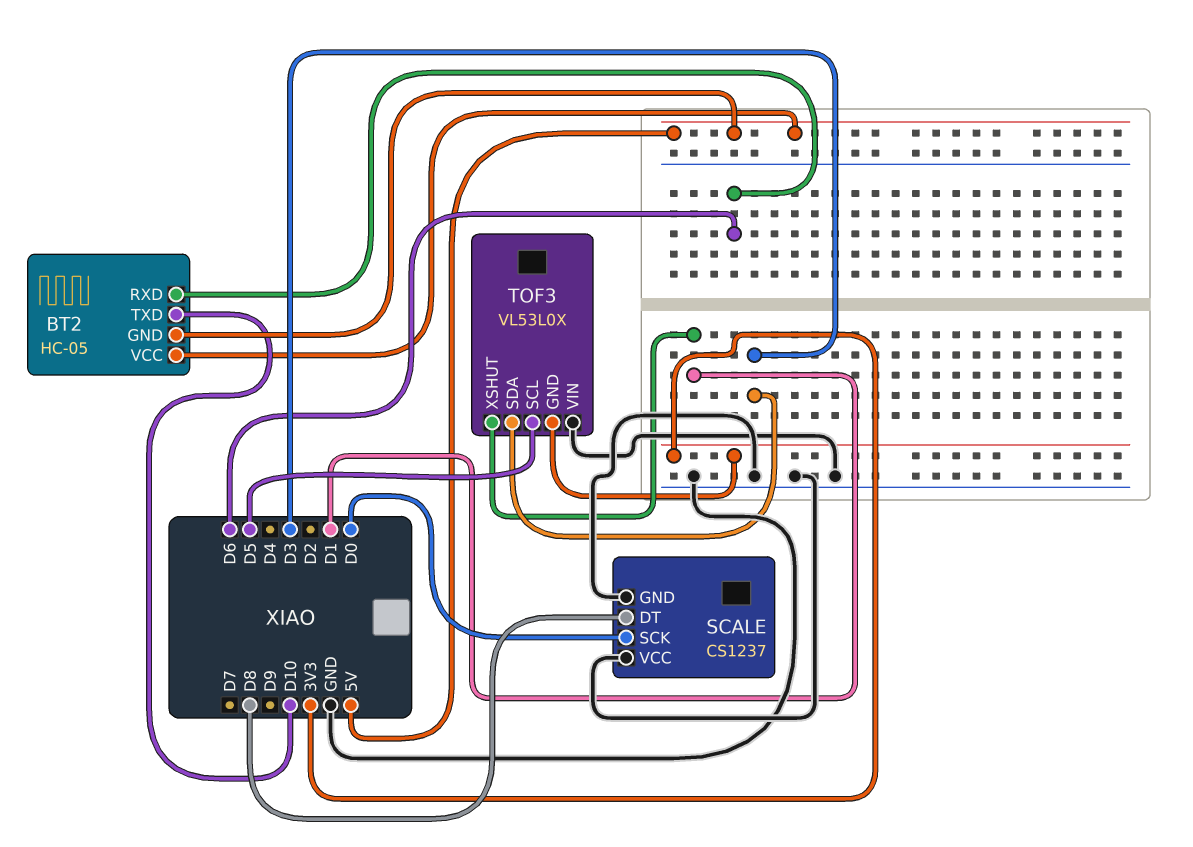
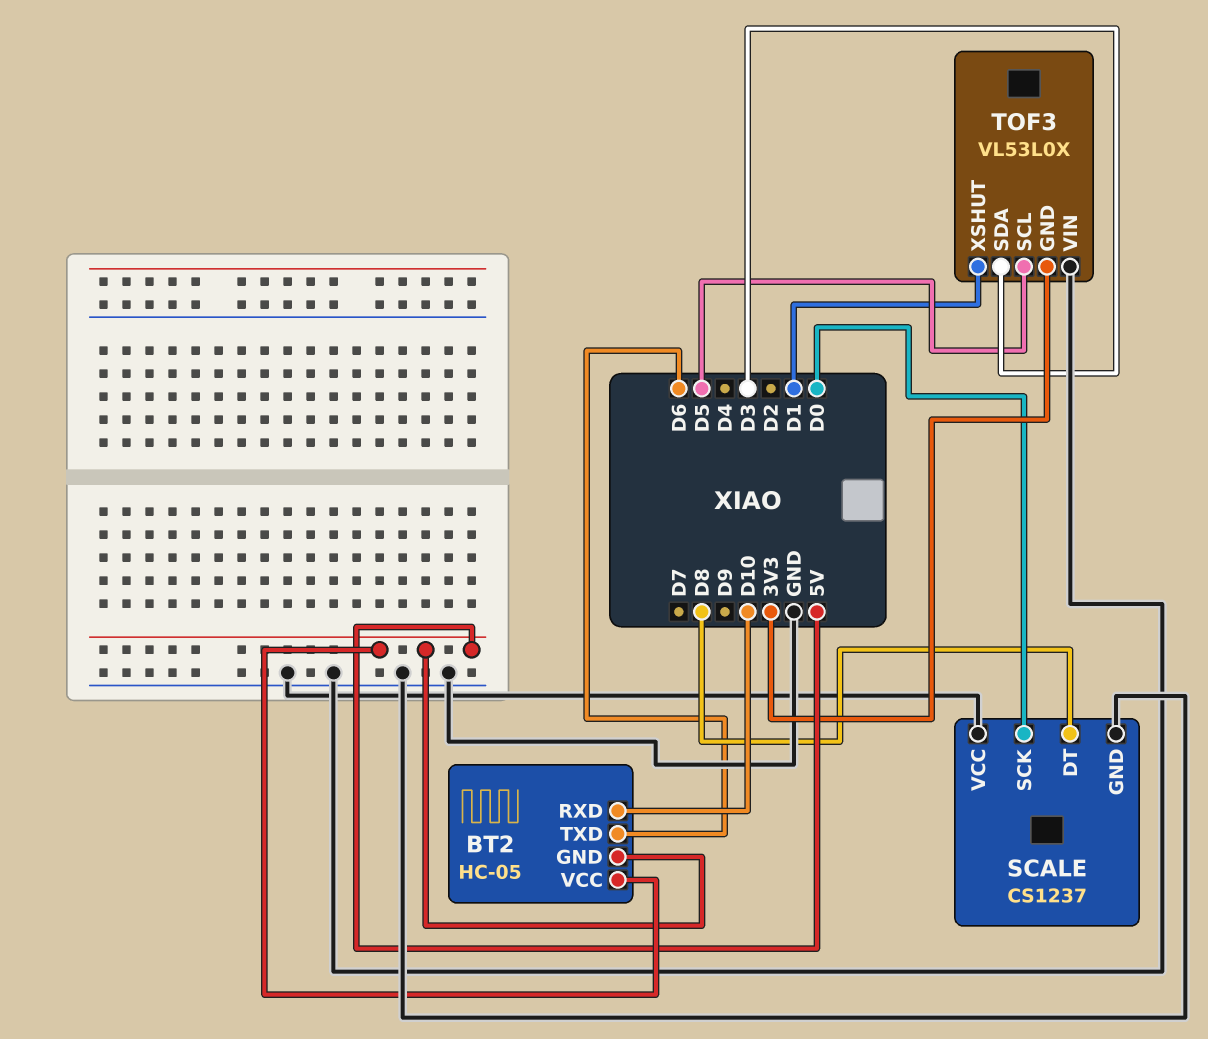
BT2 pin RXD: D6 -> D10
BT2 pin TXD: D10 -> D6

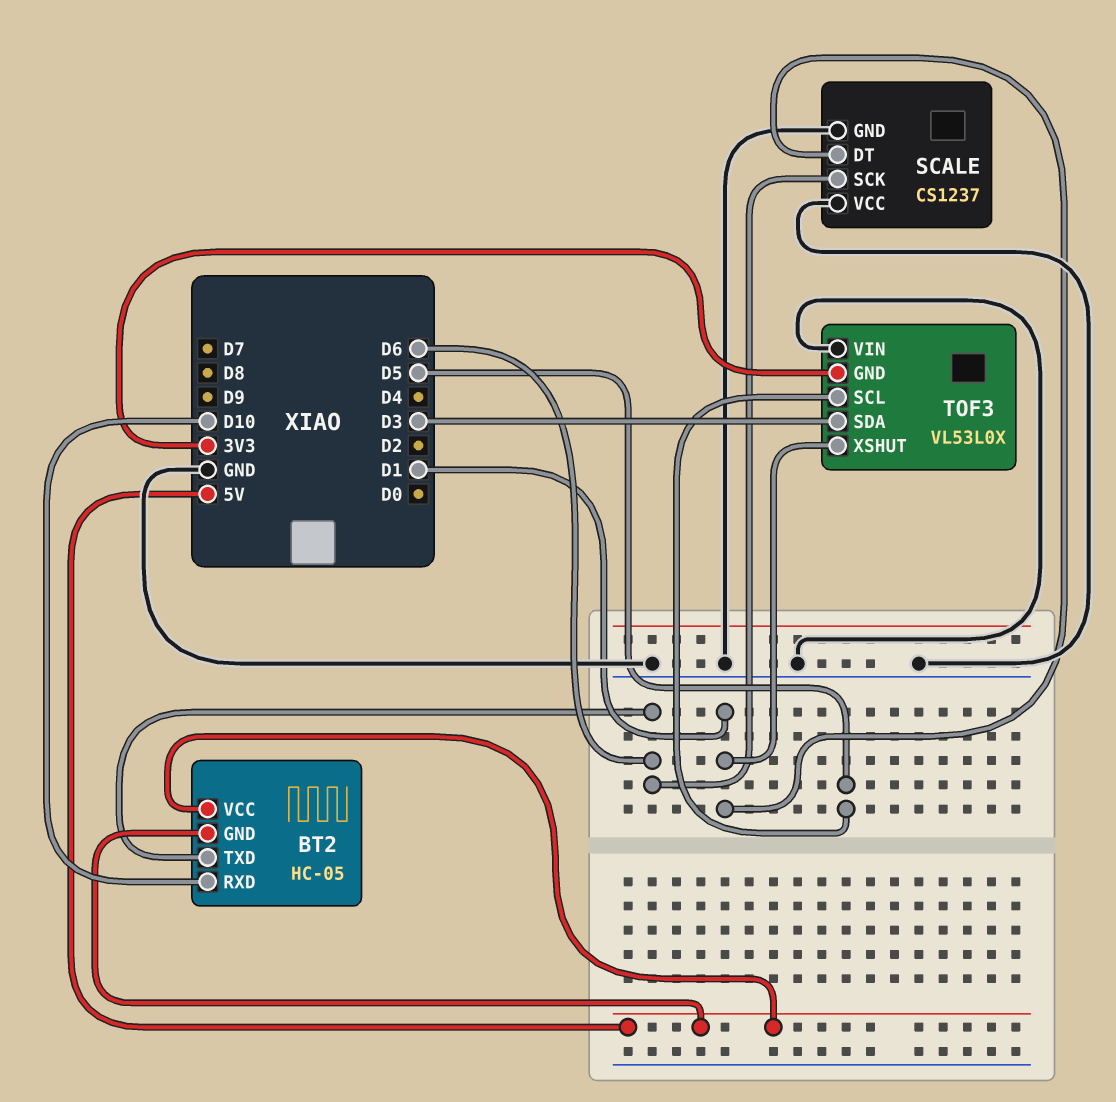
SCALE pin DT: D8 -> D1
SCALE pin SCK: D0 -> D6

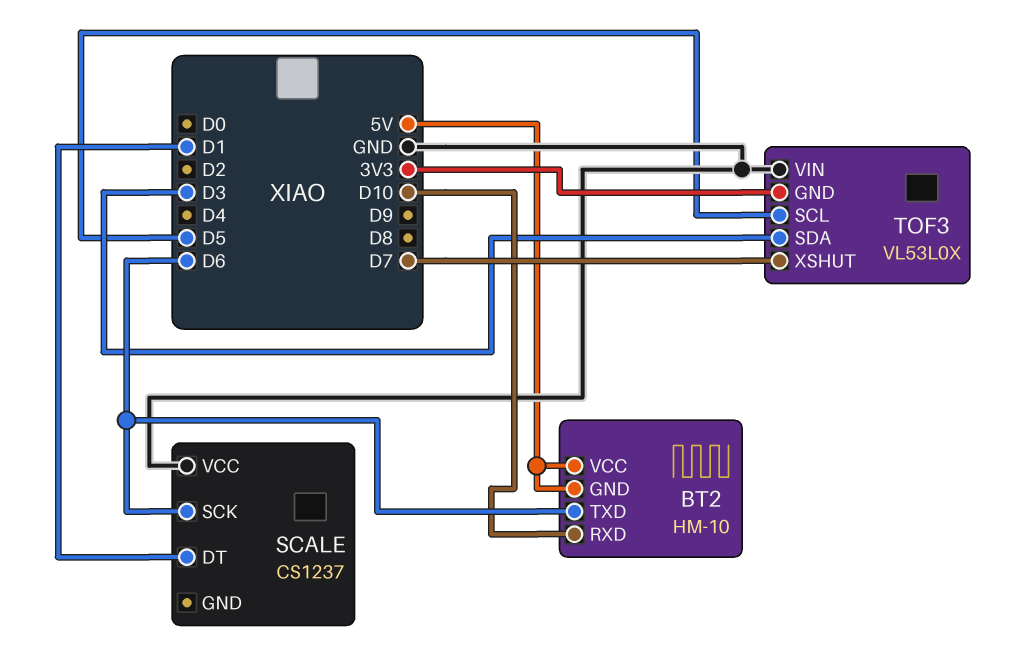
BT2: HC-05 -> HM-10
SCALE pin GND: GND -> none
TOF3 pin XSHUT: D1 -> D7

